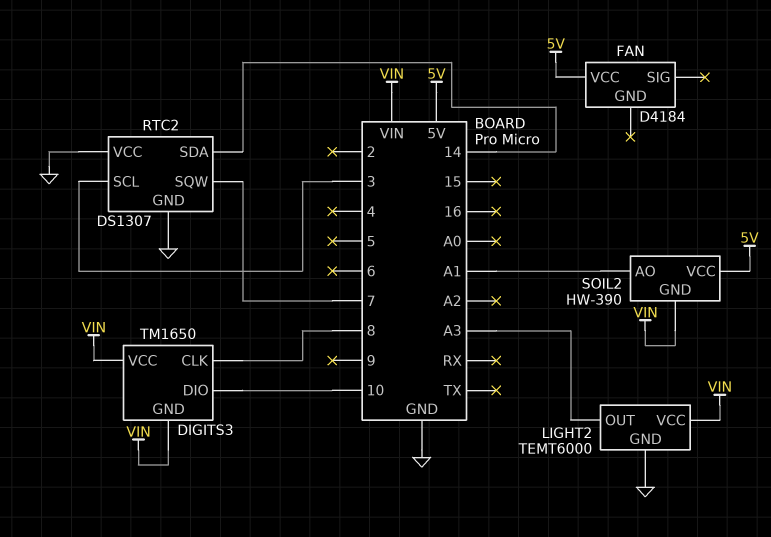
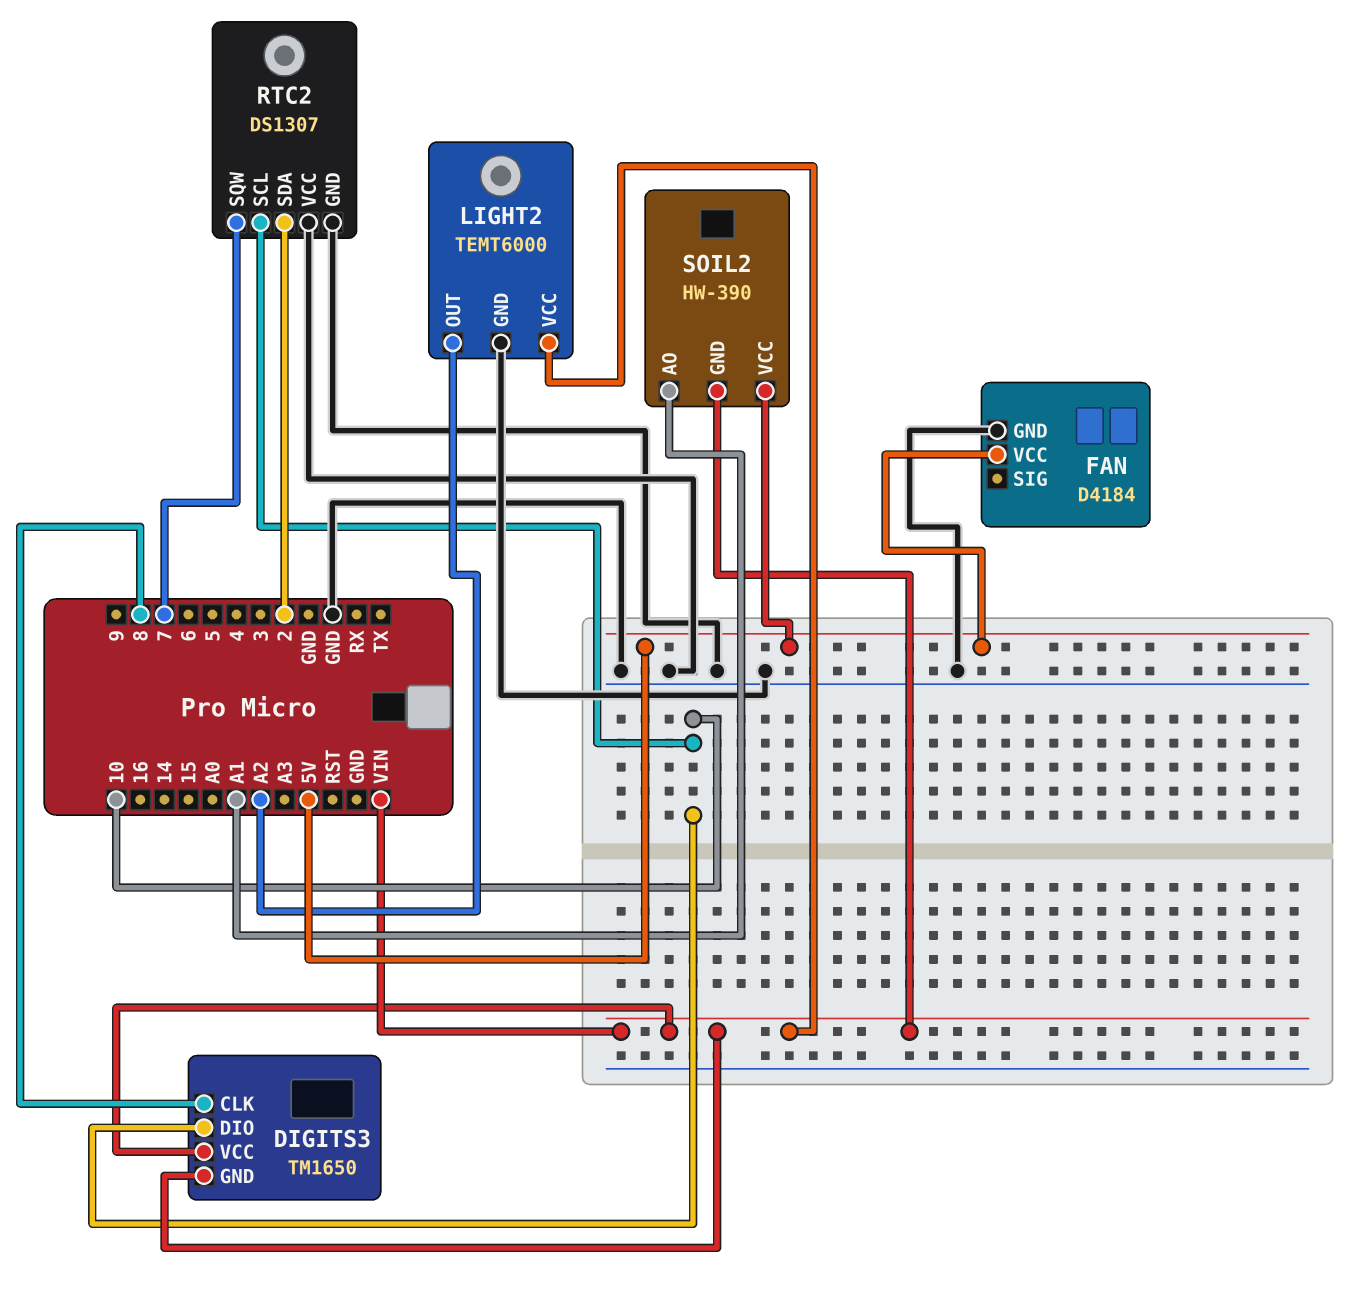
FAN pin GND: none -> GND
LIGHT2 pin OUT: A3 -> A2
RTC2 pin SCL: 3 -> 10
RTC2 pin SDA: 14 -> 2

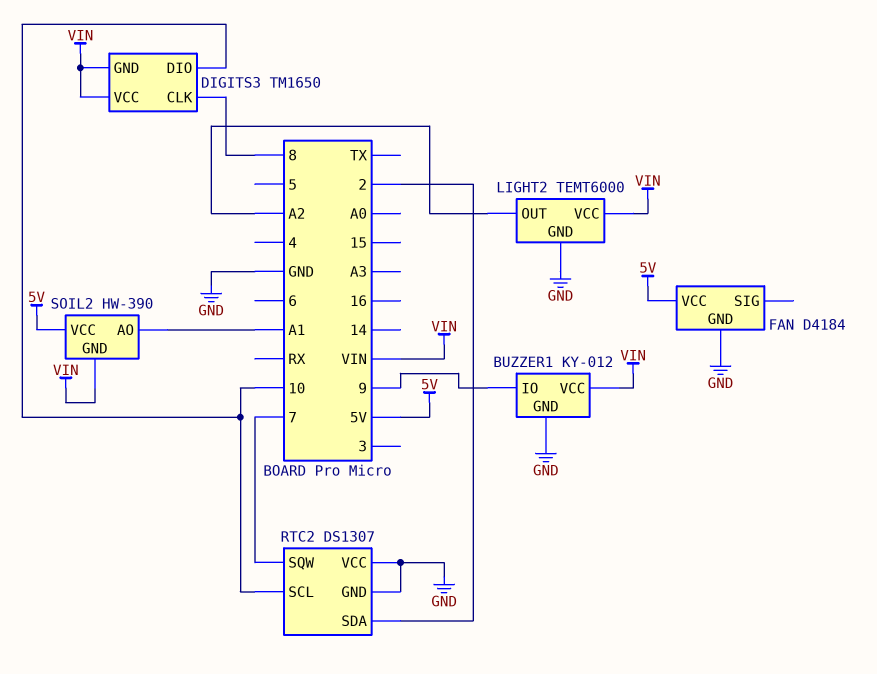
BUZZER1: none -> KY-012
BUZZER1 pin GND: none -> GND
BUZZER1 pin IO: none -> 9
BUZZER1 pin VCC: none -> VIN

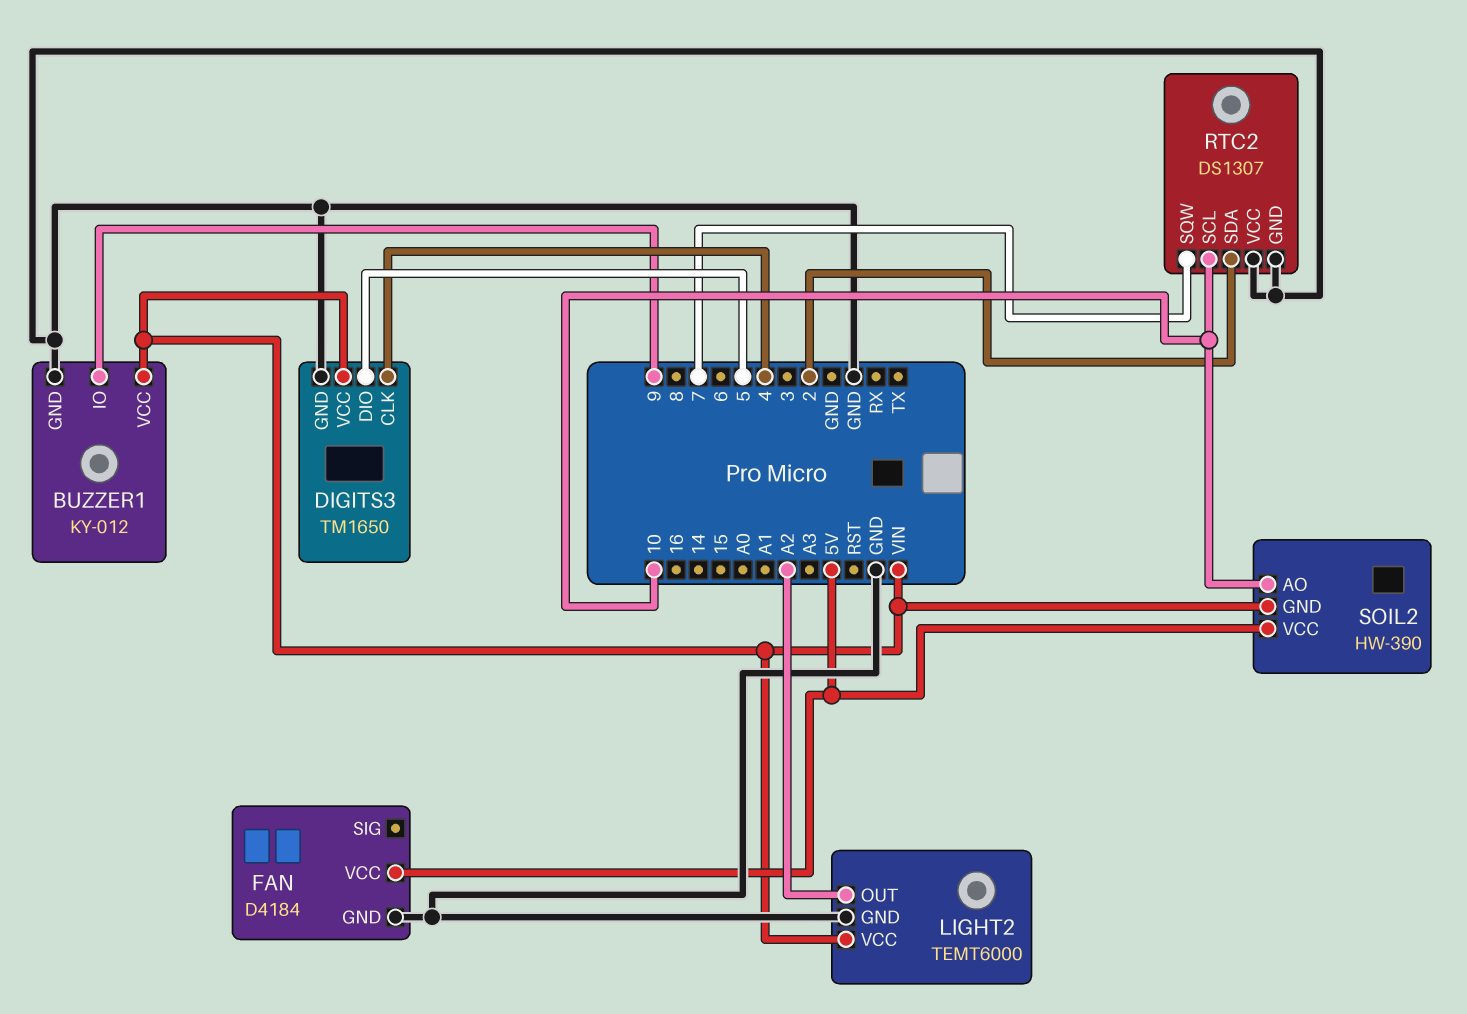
DIGITS3 pin CLK: 8 -> 4
DIGITS3 pin DIO: 10 -> 5
DIGITS3 pin GND: VIN -> GND
SOIL2 pin AO: A1 -> 10

